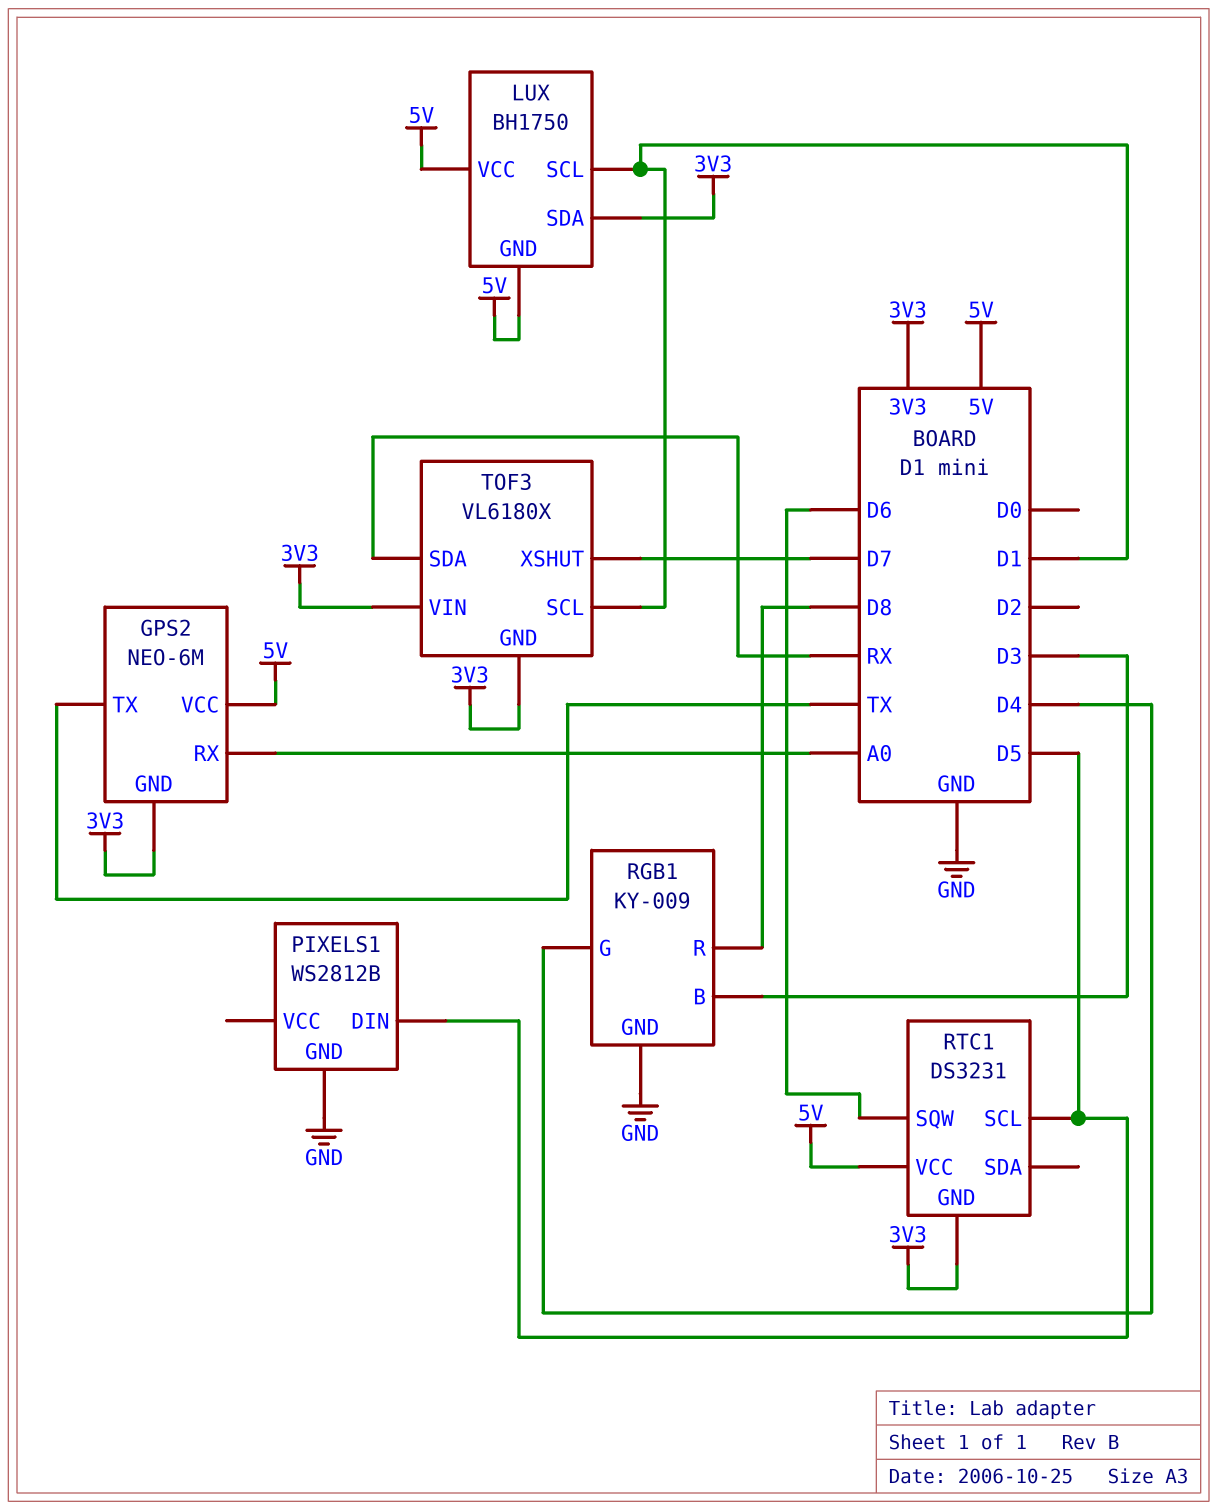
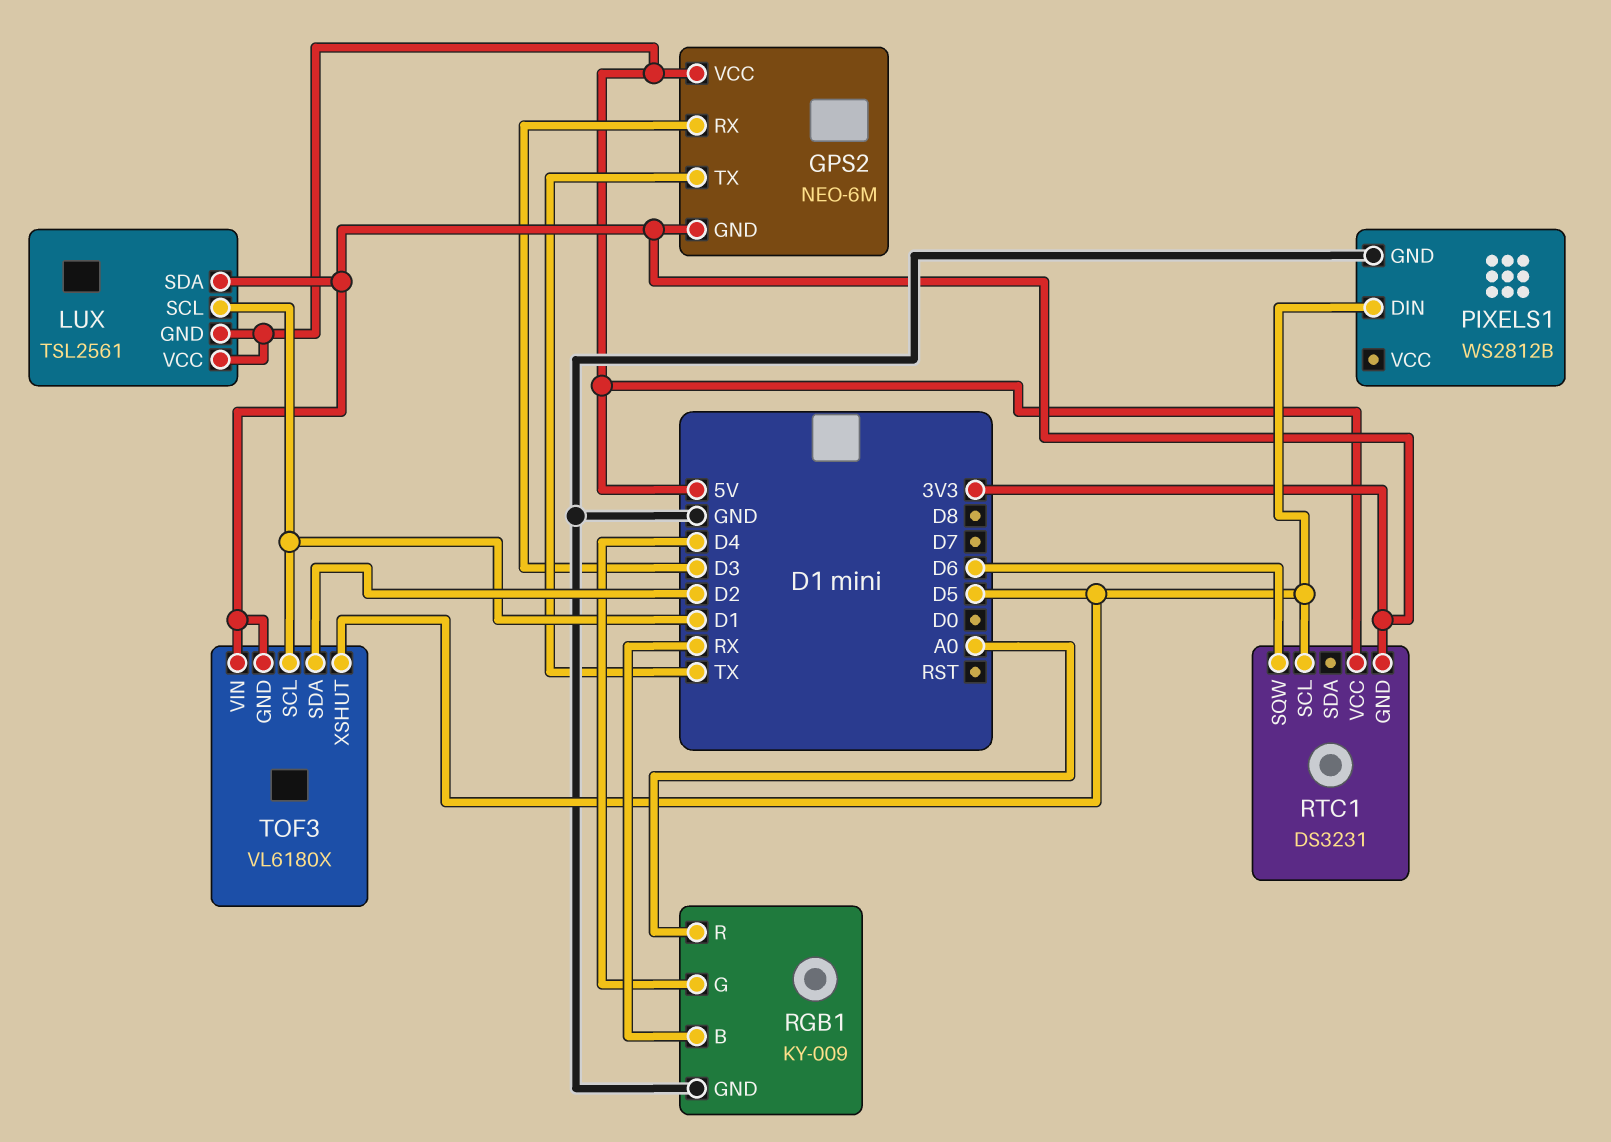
GPS2 pin RX: A0 -> D3
LUX: BH1750 -> TSL2561
RGB1 pin B: D3 -> RX
RGB1 pin R: D8 -> A0
TOF3 pin SDA: RX -> D2
TOF3 pin XSHUT: D7 -> D5

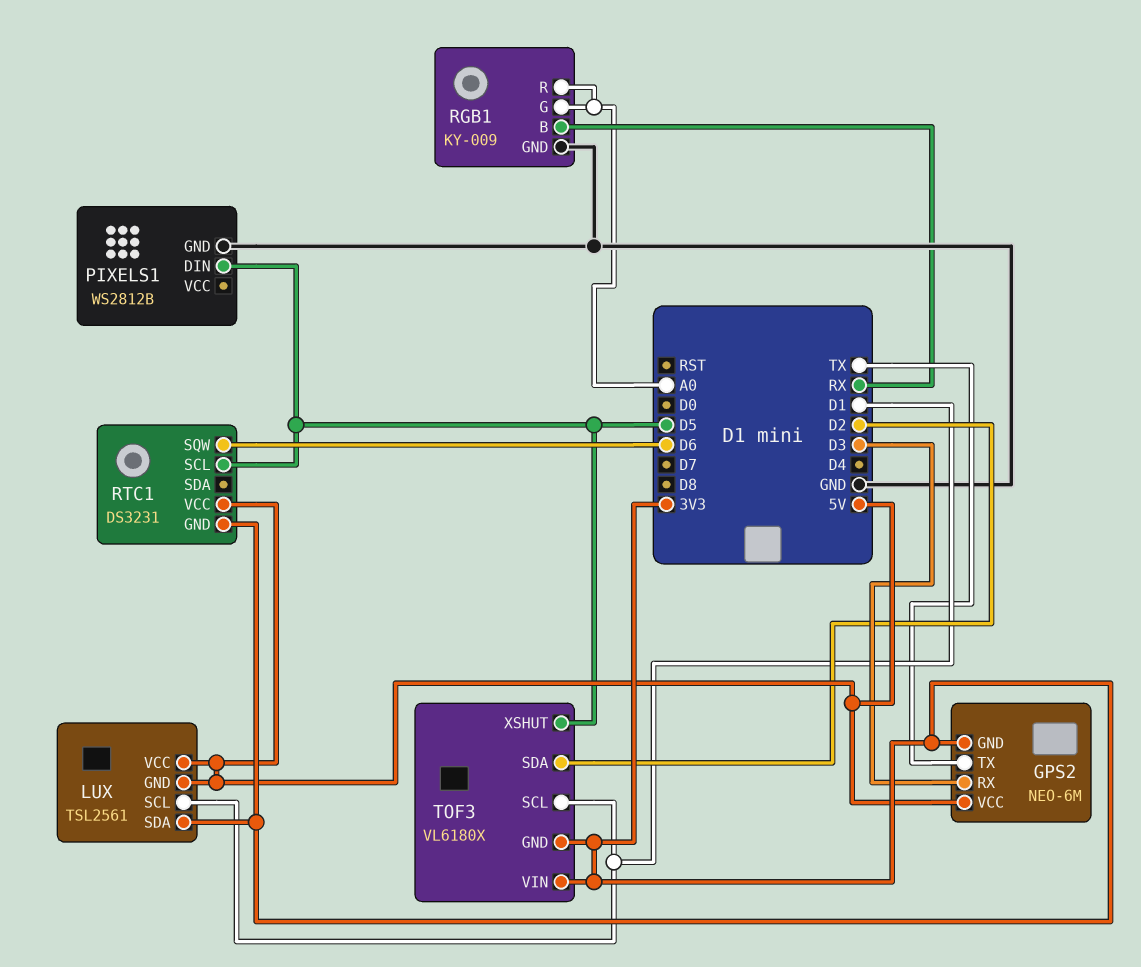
RGB1 pin G: D4 -> A0

